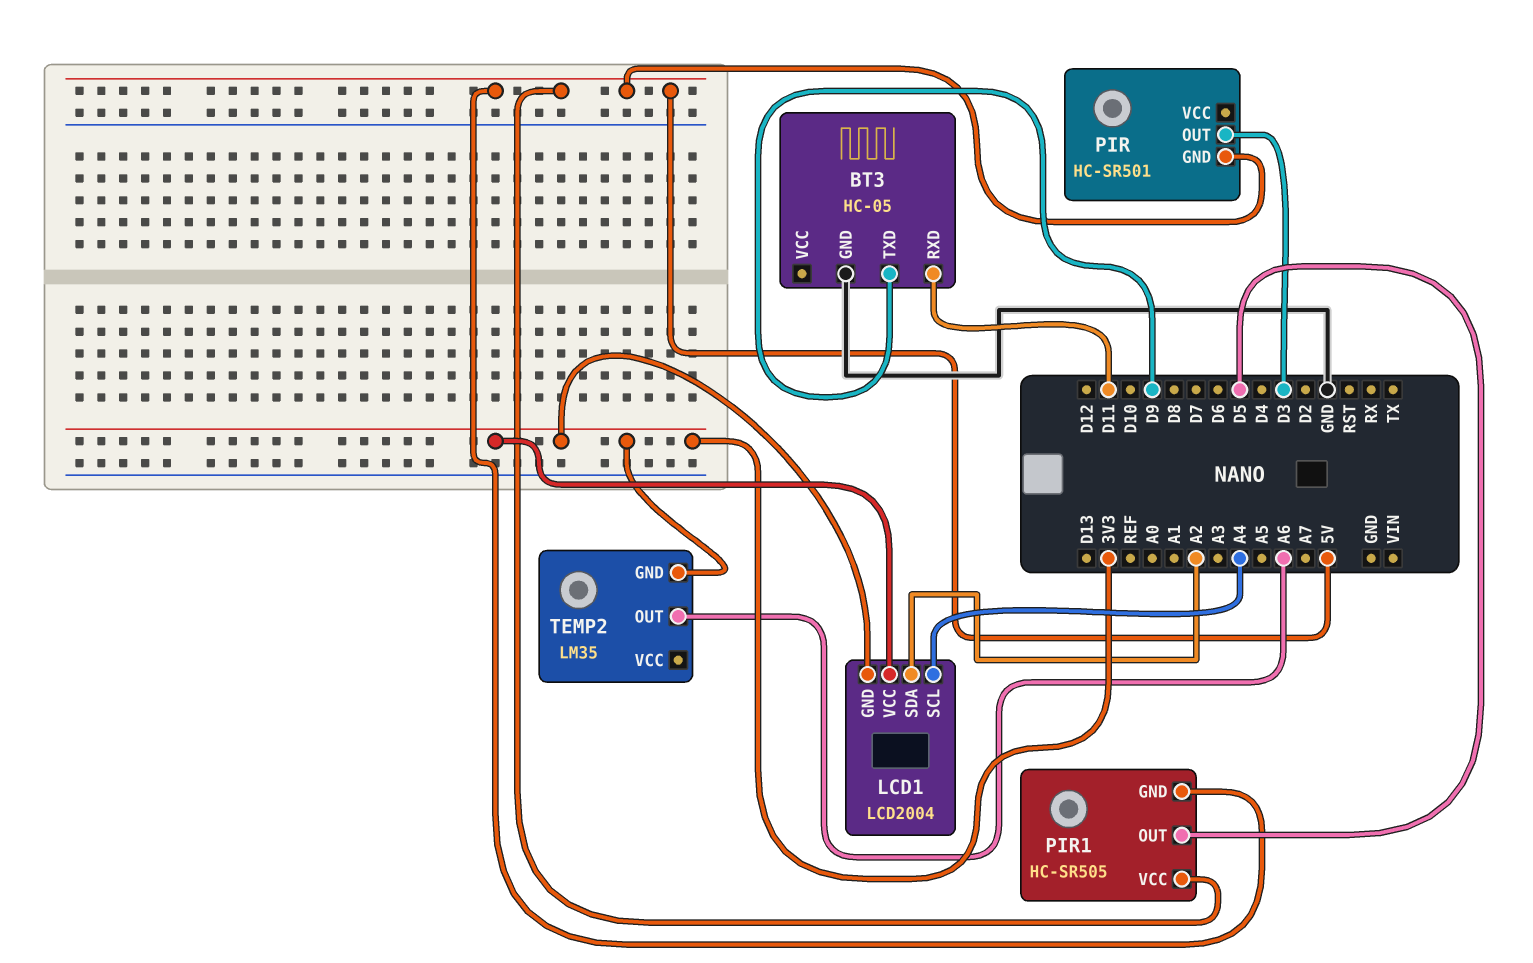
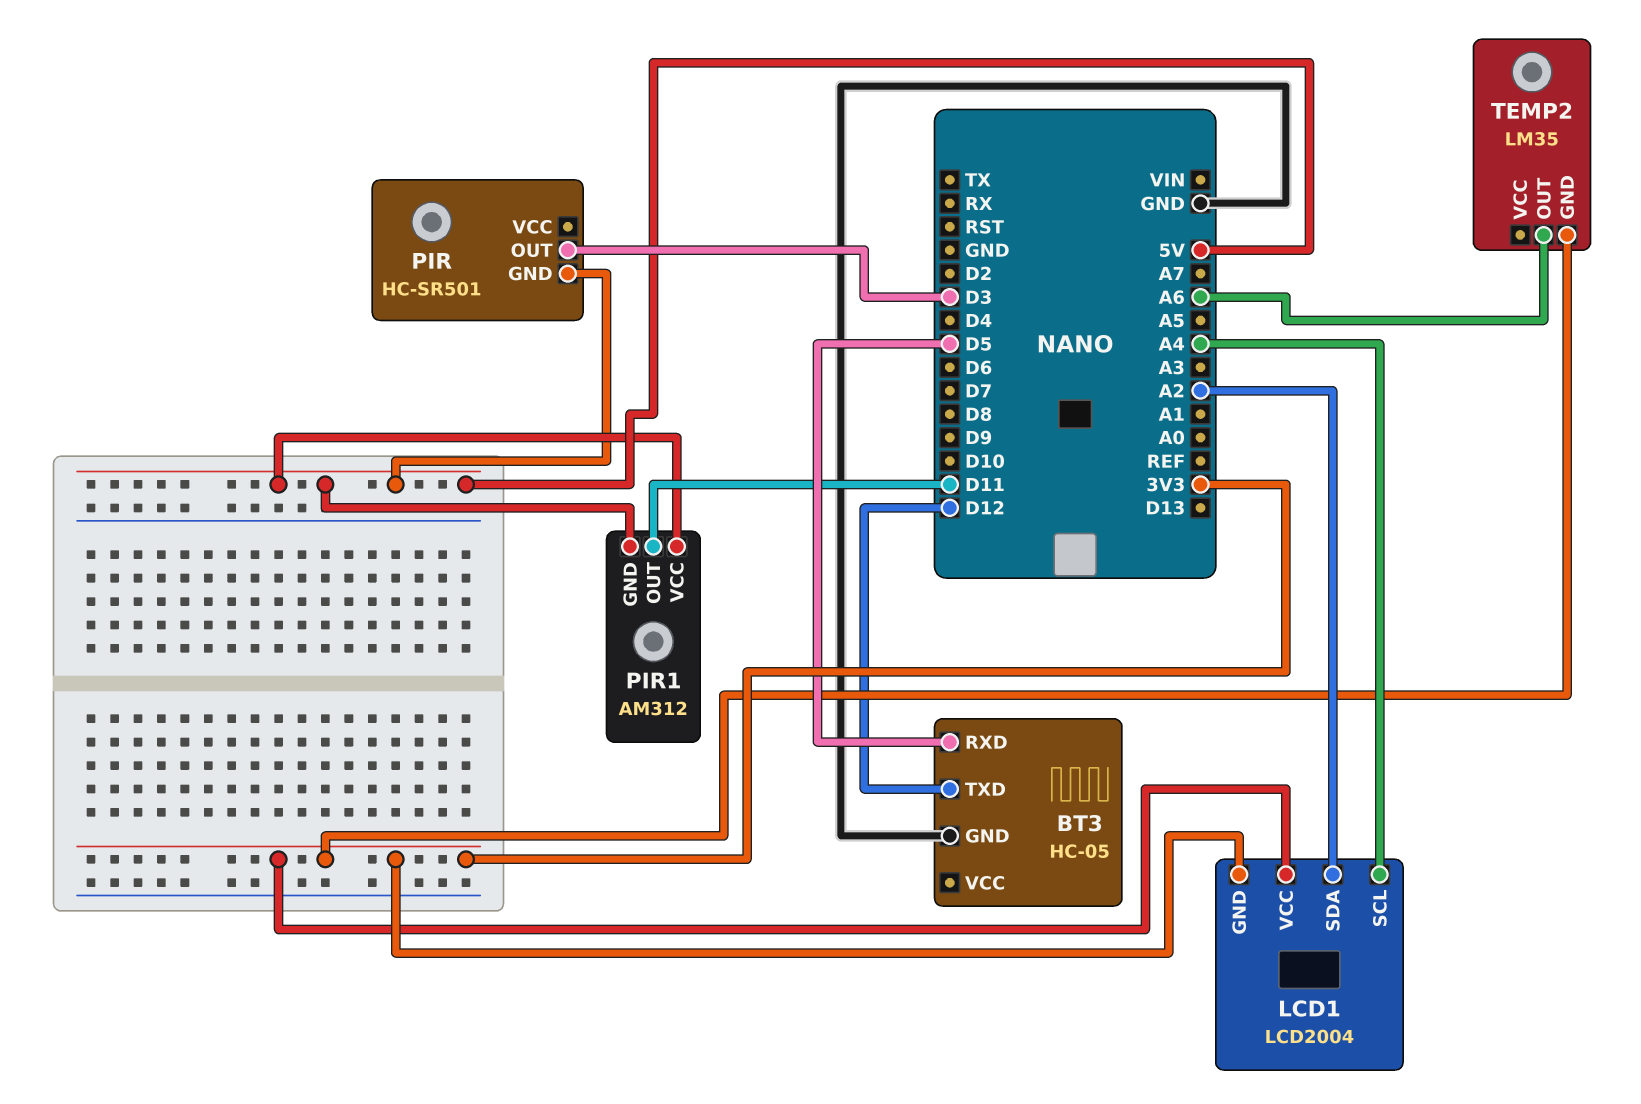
BT3 pin RXD: D11 -> D5
BT3 pin TXD: D9 -> D12
PIR1: HC-SR505 -> AM312
PIR1 pin OUT: D5 -> D11

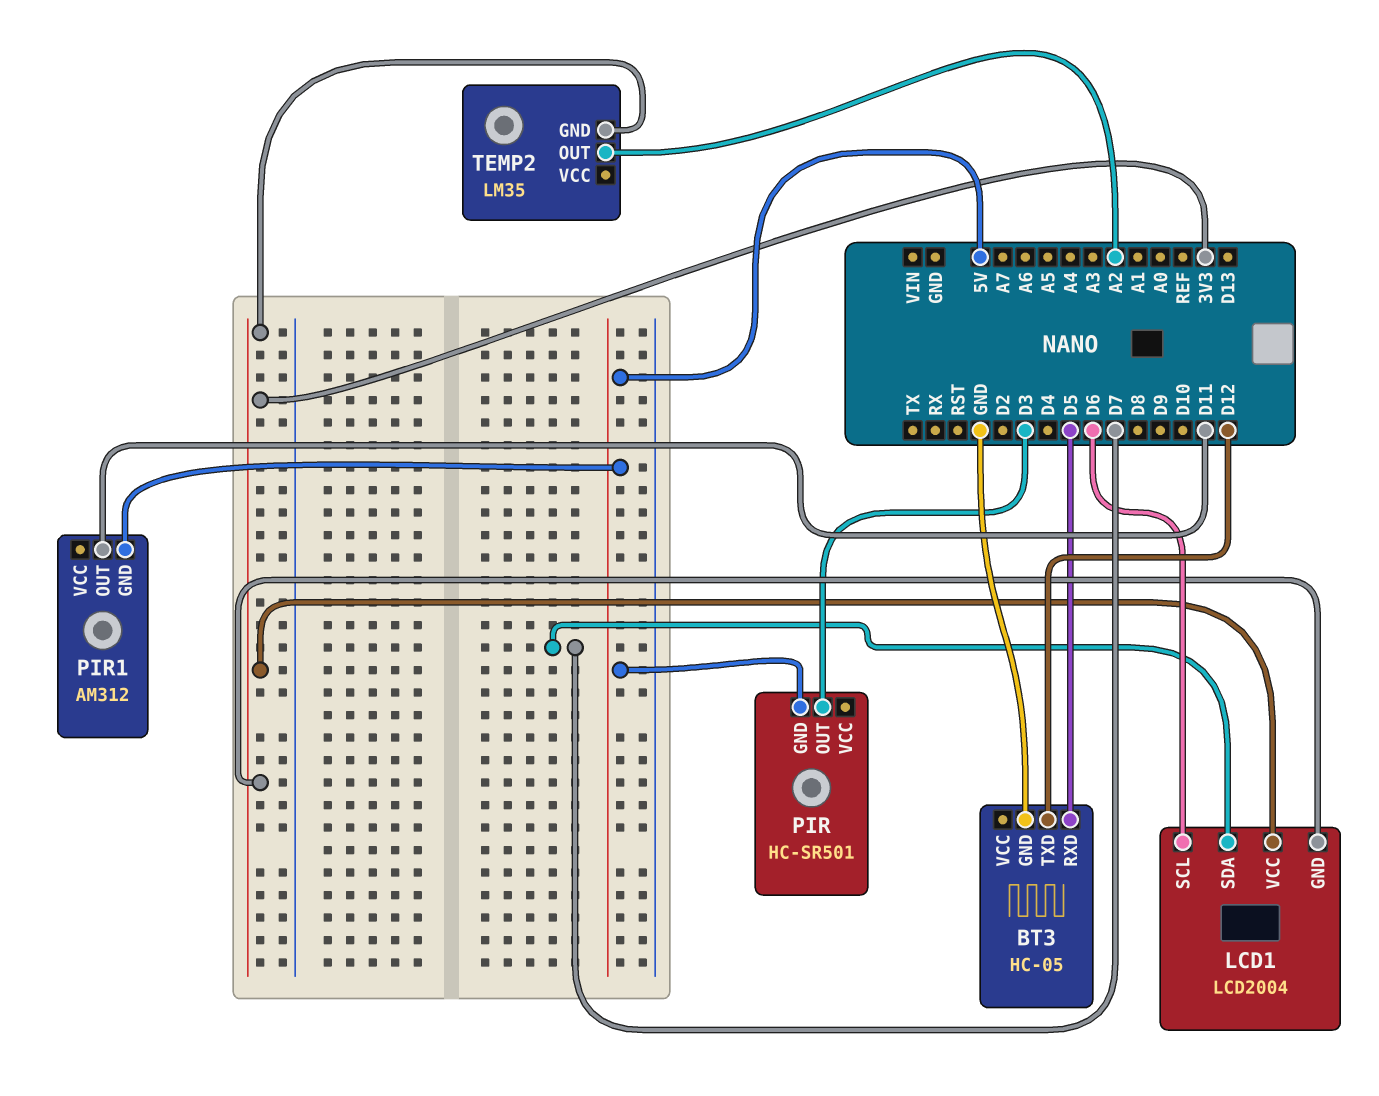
LCD1 pin SCL: A4 -> D6
LCD1 pin SDA: A2 -> D7
PIR1 pin VCC: 5V -> none
TEMP2 pin OUT: A6 -> A2

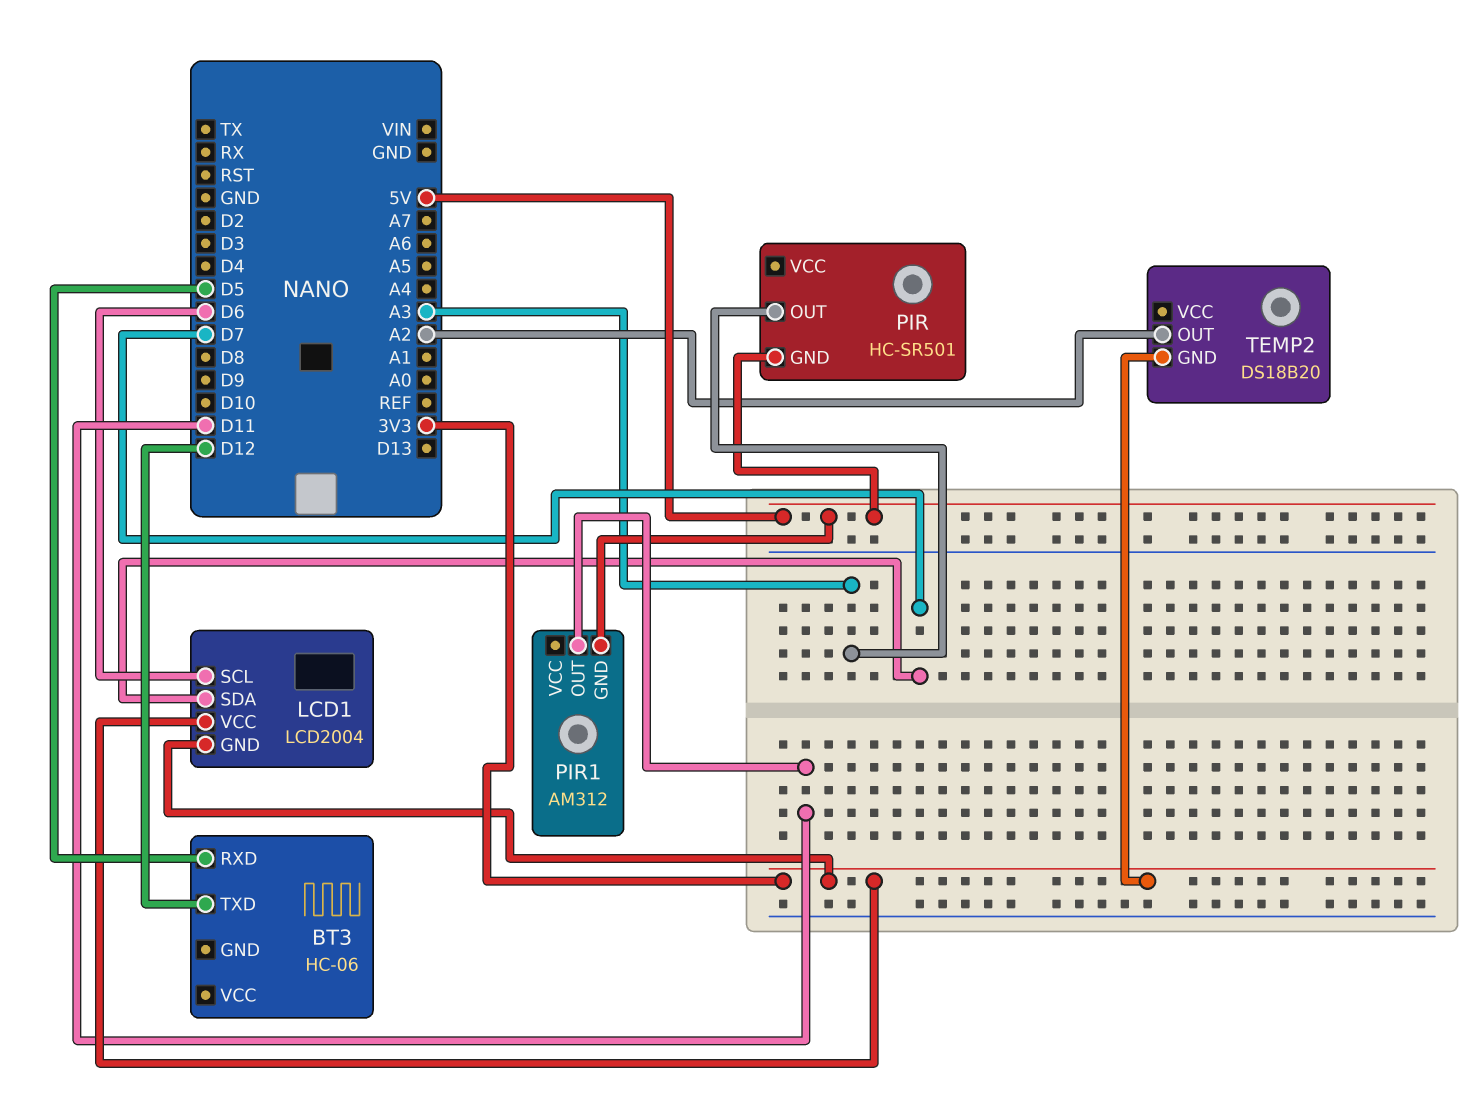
BT3: HC-05 -> HC-06
BT3 pin GND: GND -> none
PIR pin OUT: D3 -> A3
TEMP2: LM35 -> DS18B20

